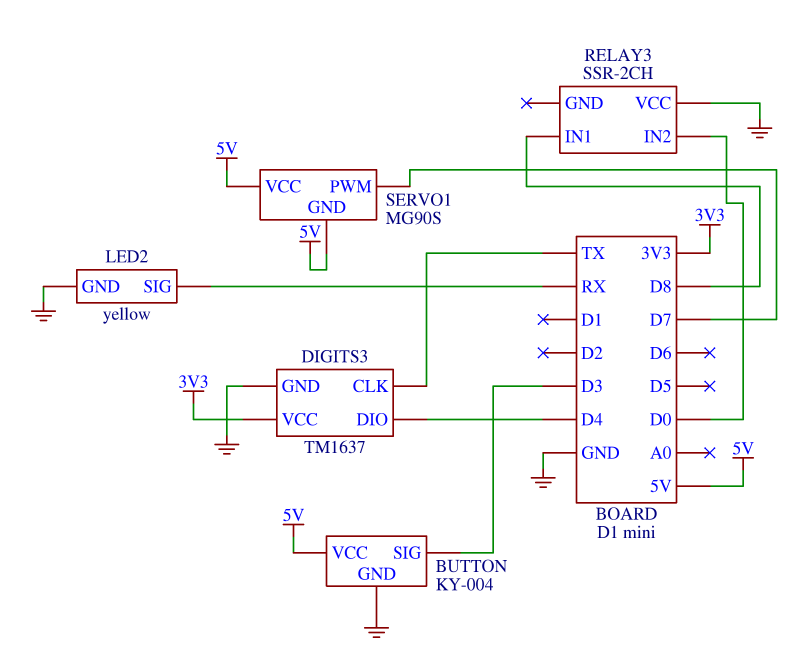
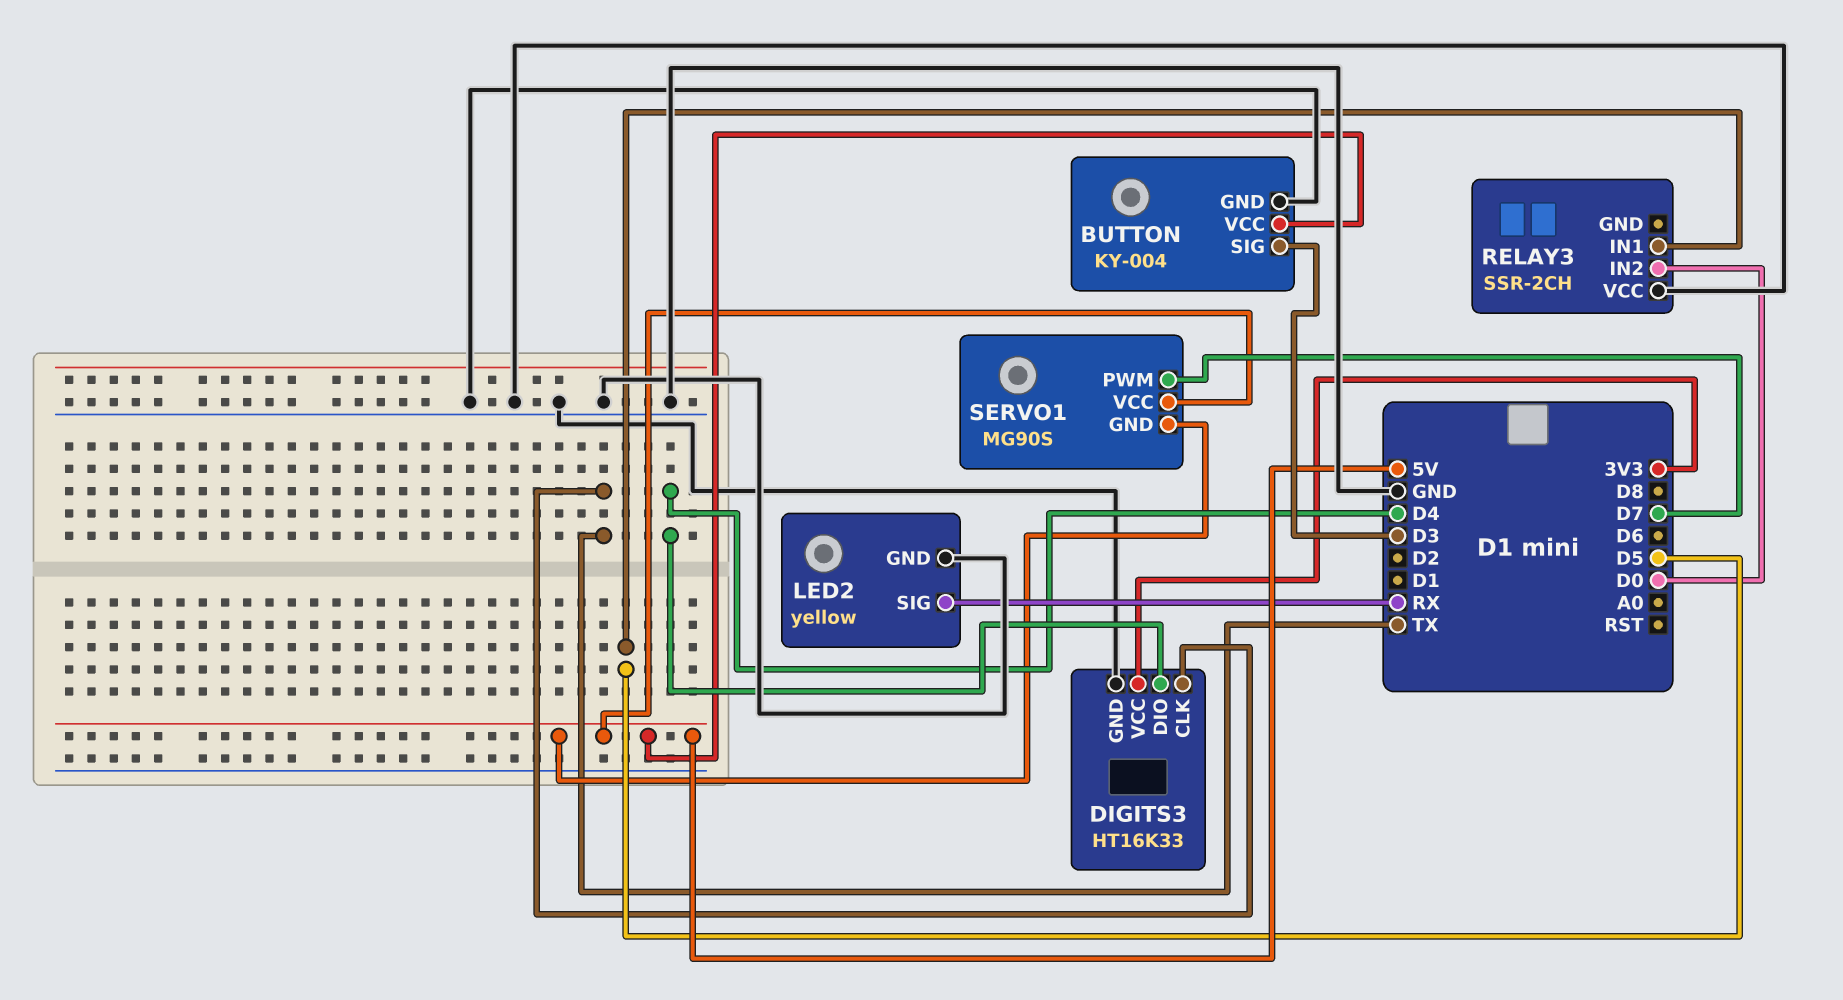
DIGITS3: TM1637 -> HT16K33
RELAY3 pin IN1: D8 -> D5

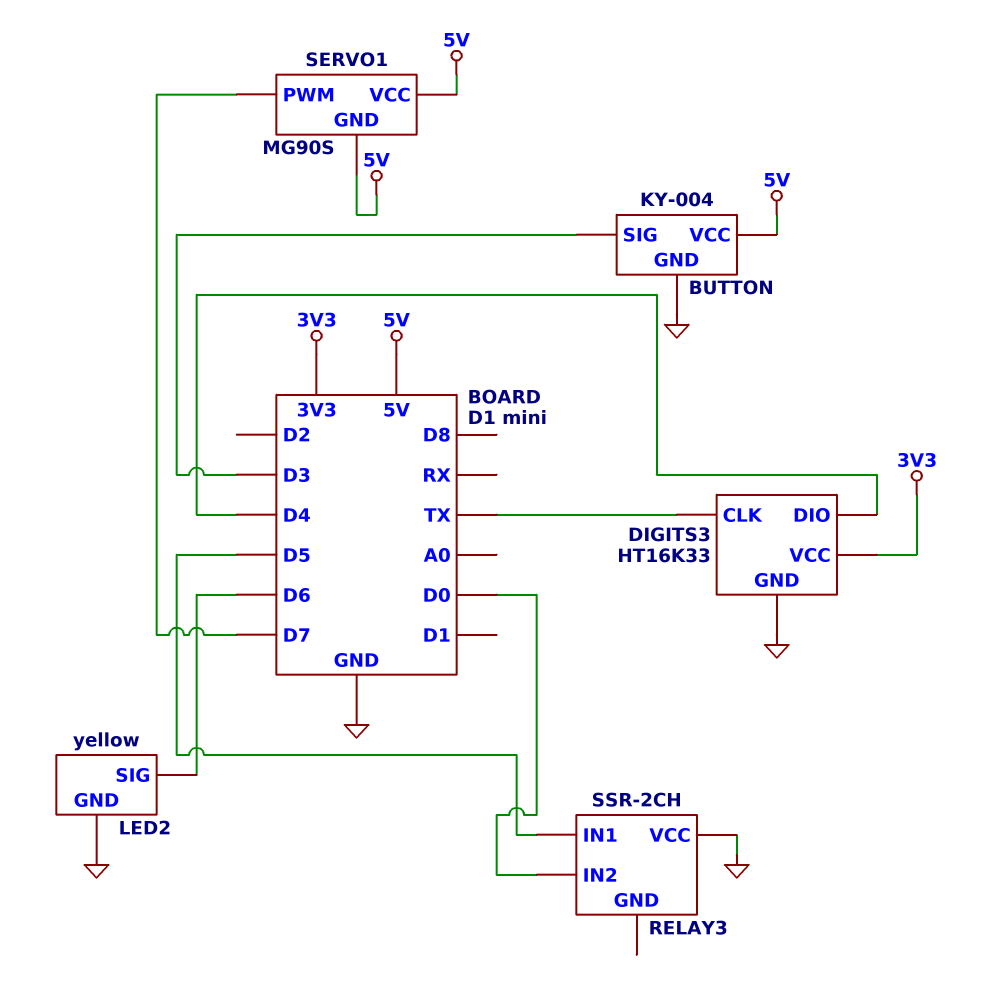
LED2 pin SIG: RX -> D6

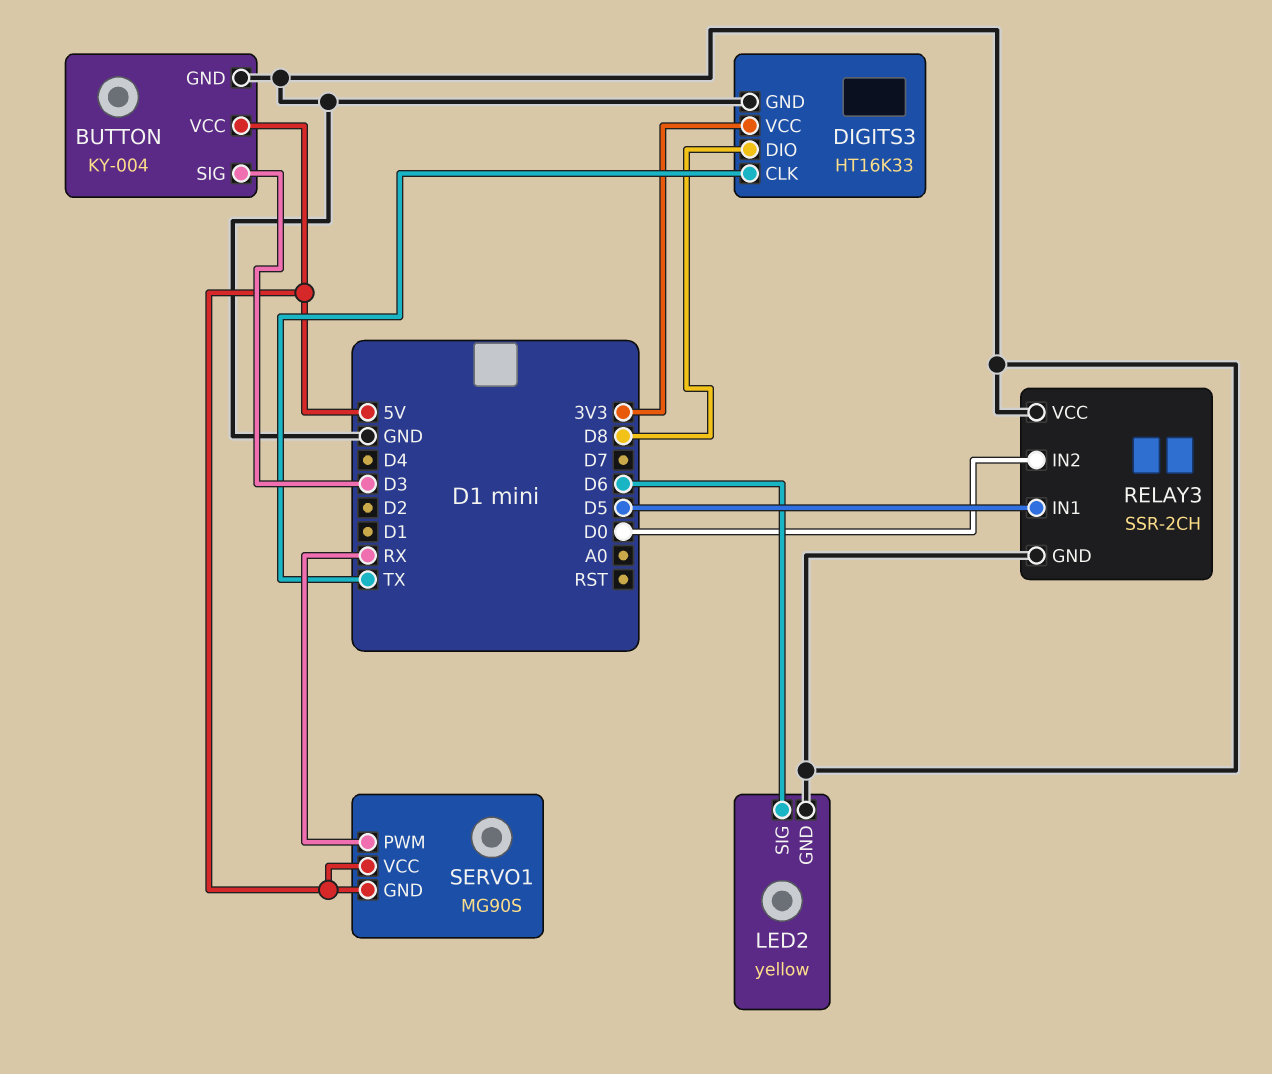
DIGITS3 pin DIO: D4 -> D8
RELAY3 pin GND: none -> GND
SERVO1 pin PWM: D7 -> RX

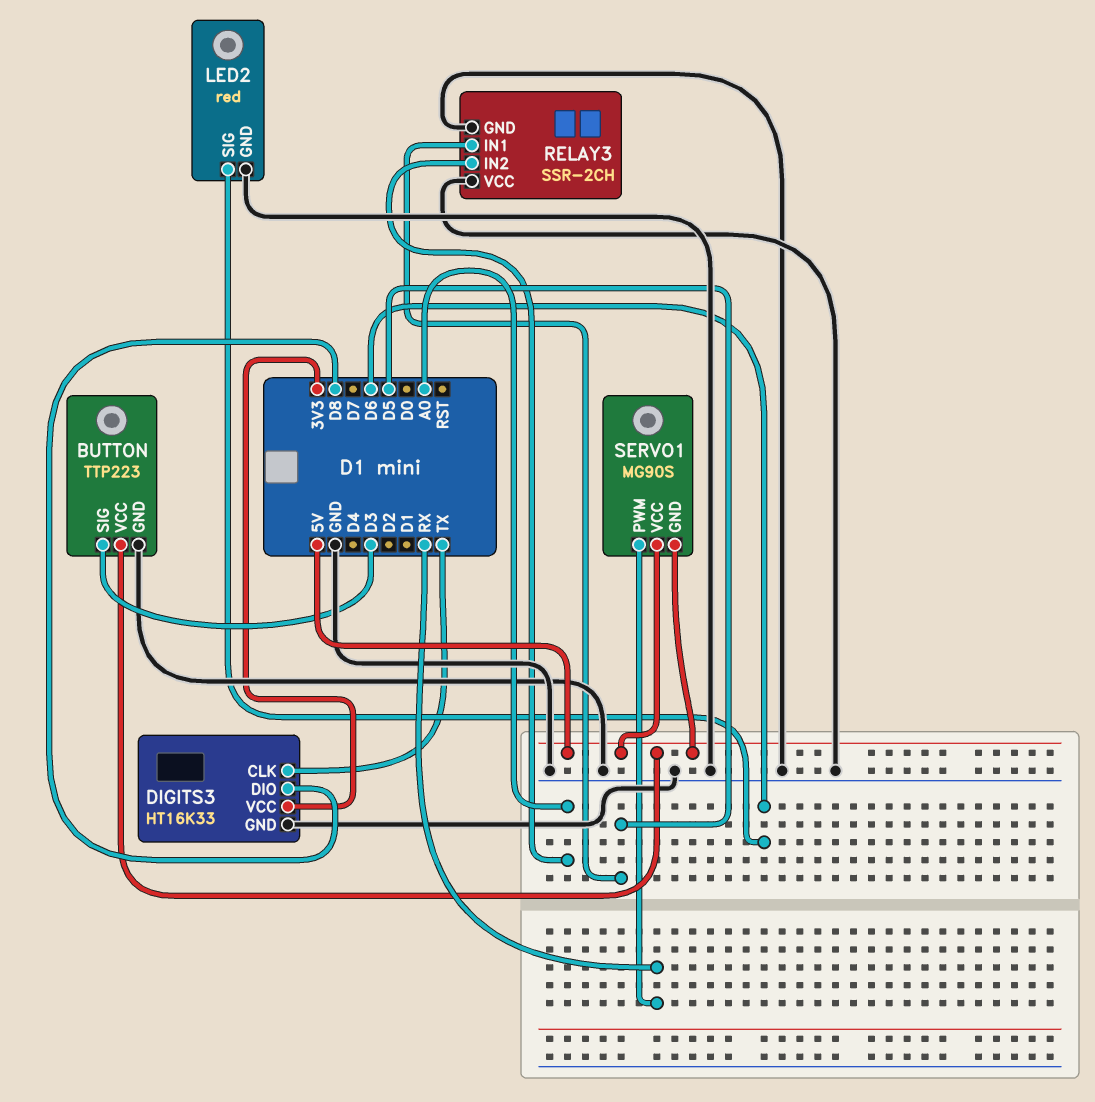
BUTTON: KY-004 -> TTP223
LED2: yellow -> red
RELAY3 pin IN2: D0 -> A0

